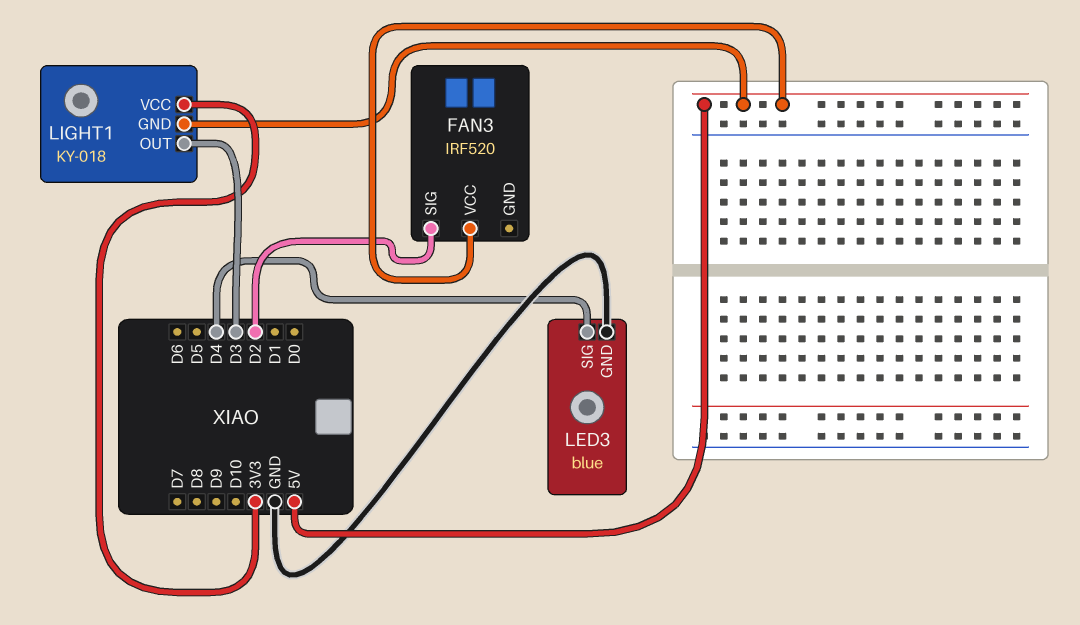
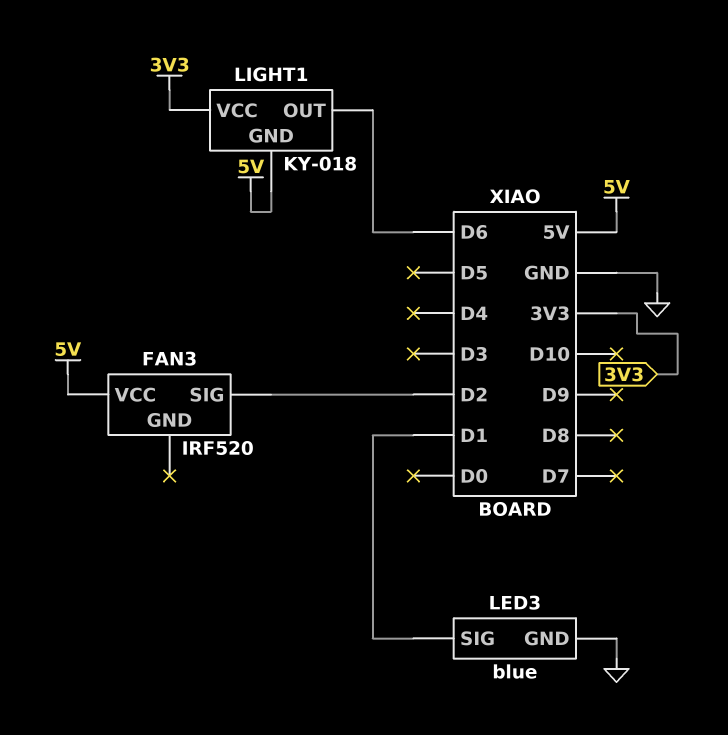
LED3 pin SIG: D4 -> D1
LIGHT1 pin OUT: D3 -> D6

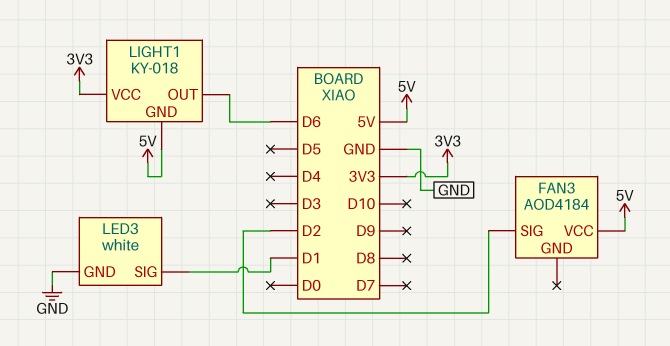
FAN3: IRF520 -> AOD4184
LED3: blue -> white

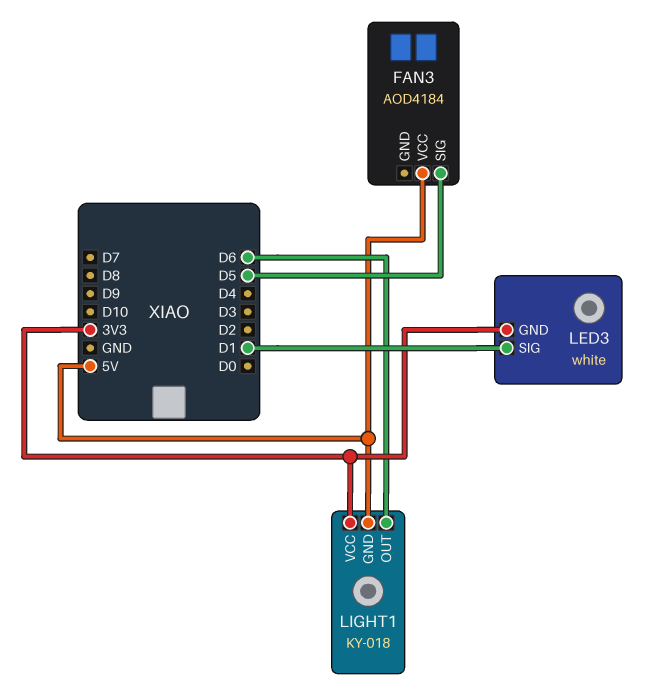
FAN3 pin SIG: D2 -> D5
LED3 pin GND: GND -> 3V3

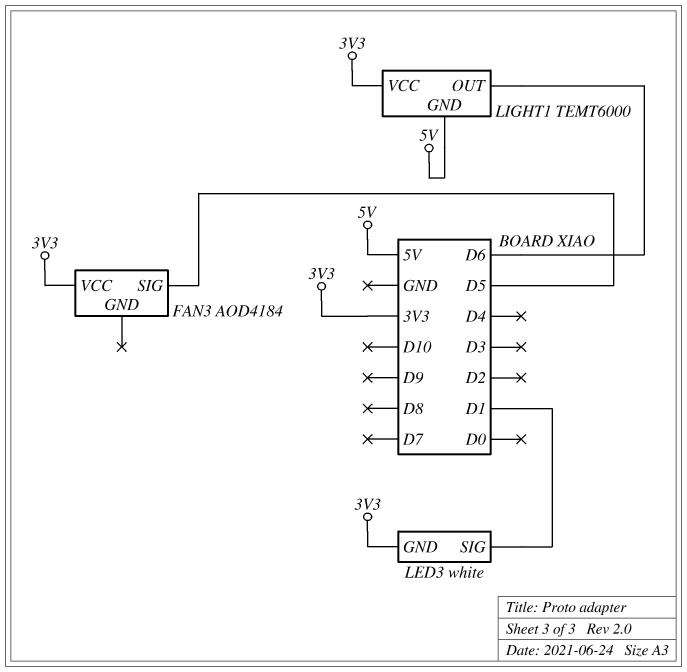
FAN3 pin VCC: 5V -> 3V3
LIGHT1: KY-018 -> TEMT6000

